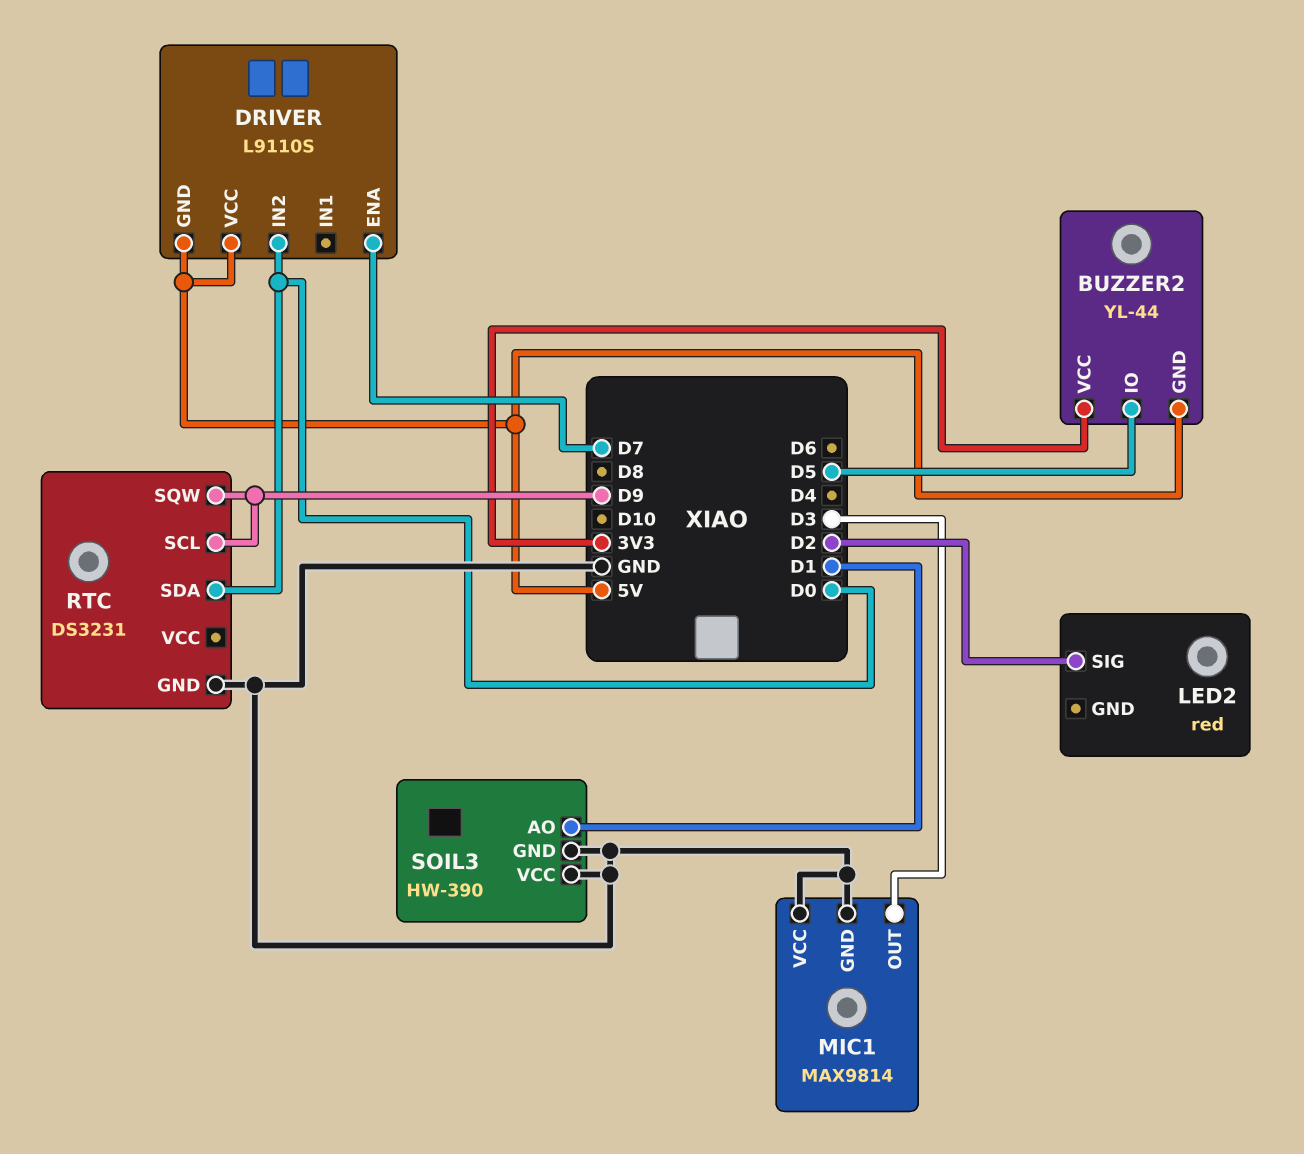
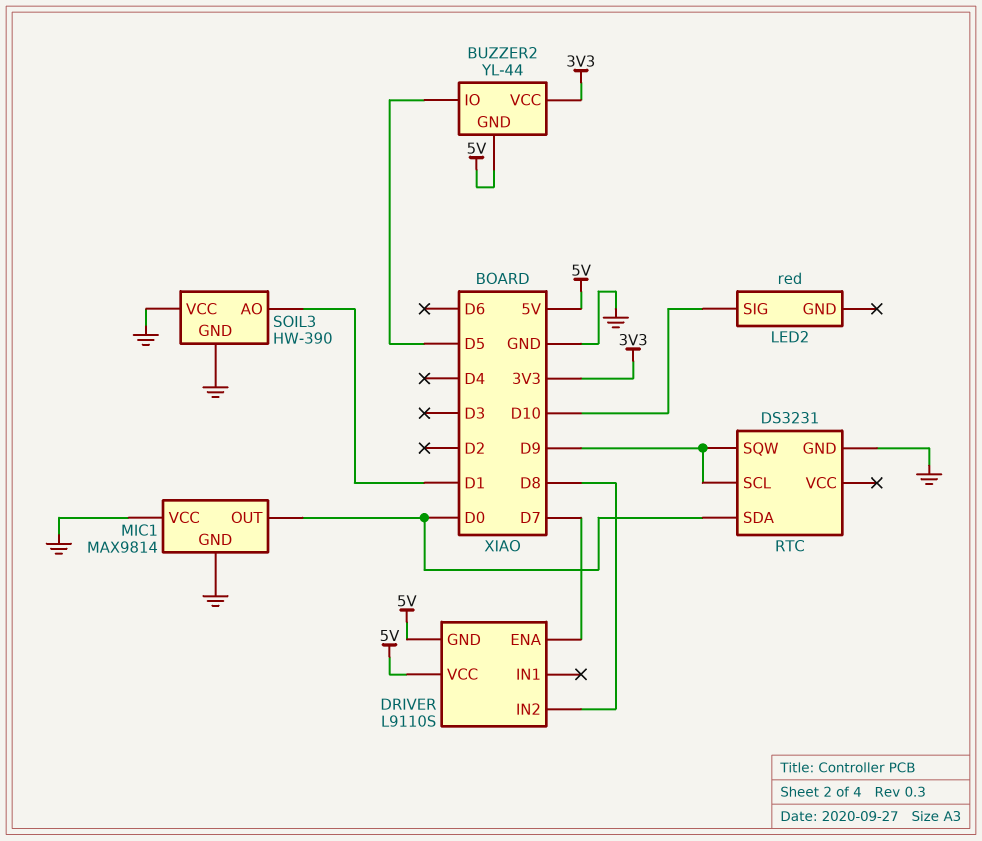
DRIVER pin IN2: D0 -> D8
LED2 pin SIG: D2 -> D10
MIC1 pin OUT: D3 -> D0

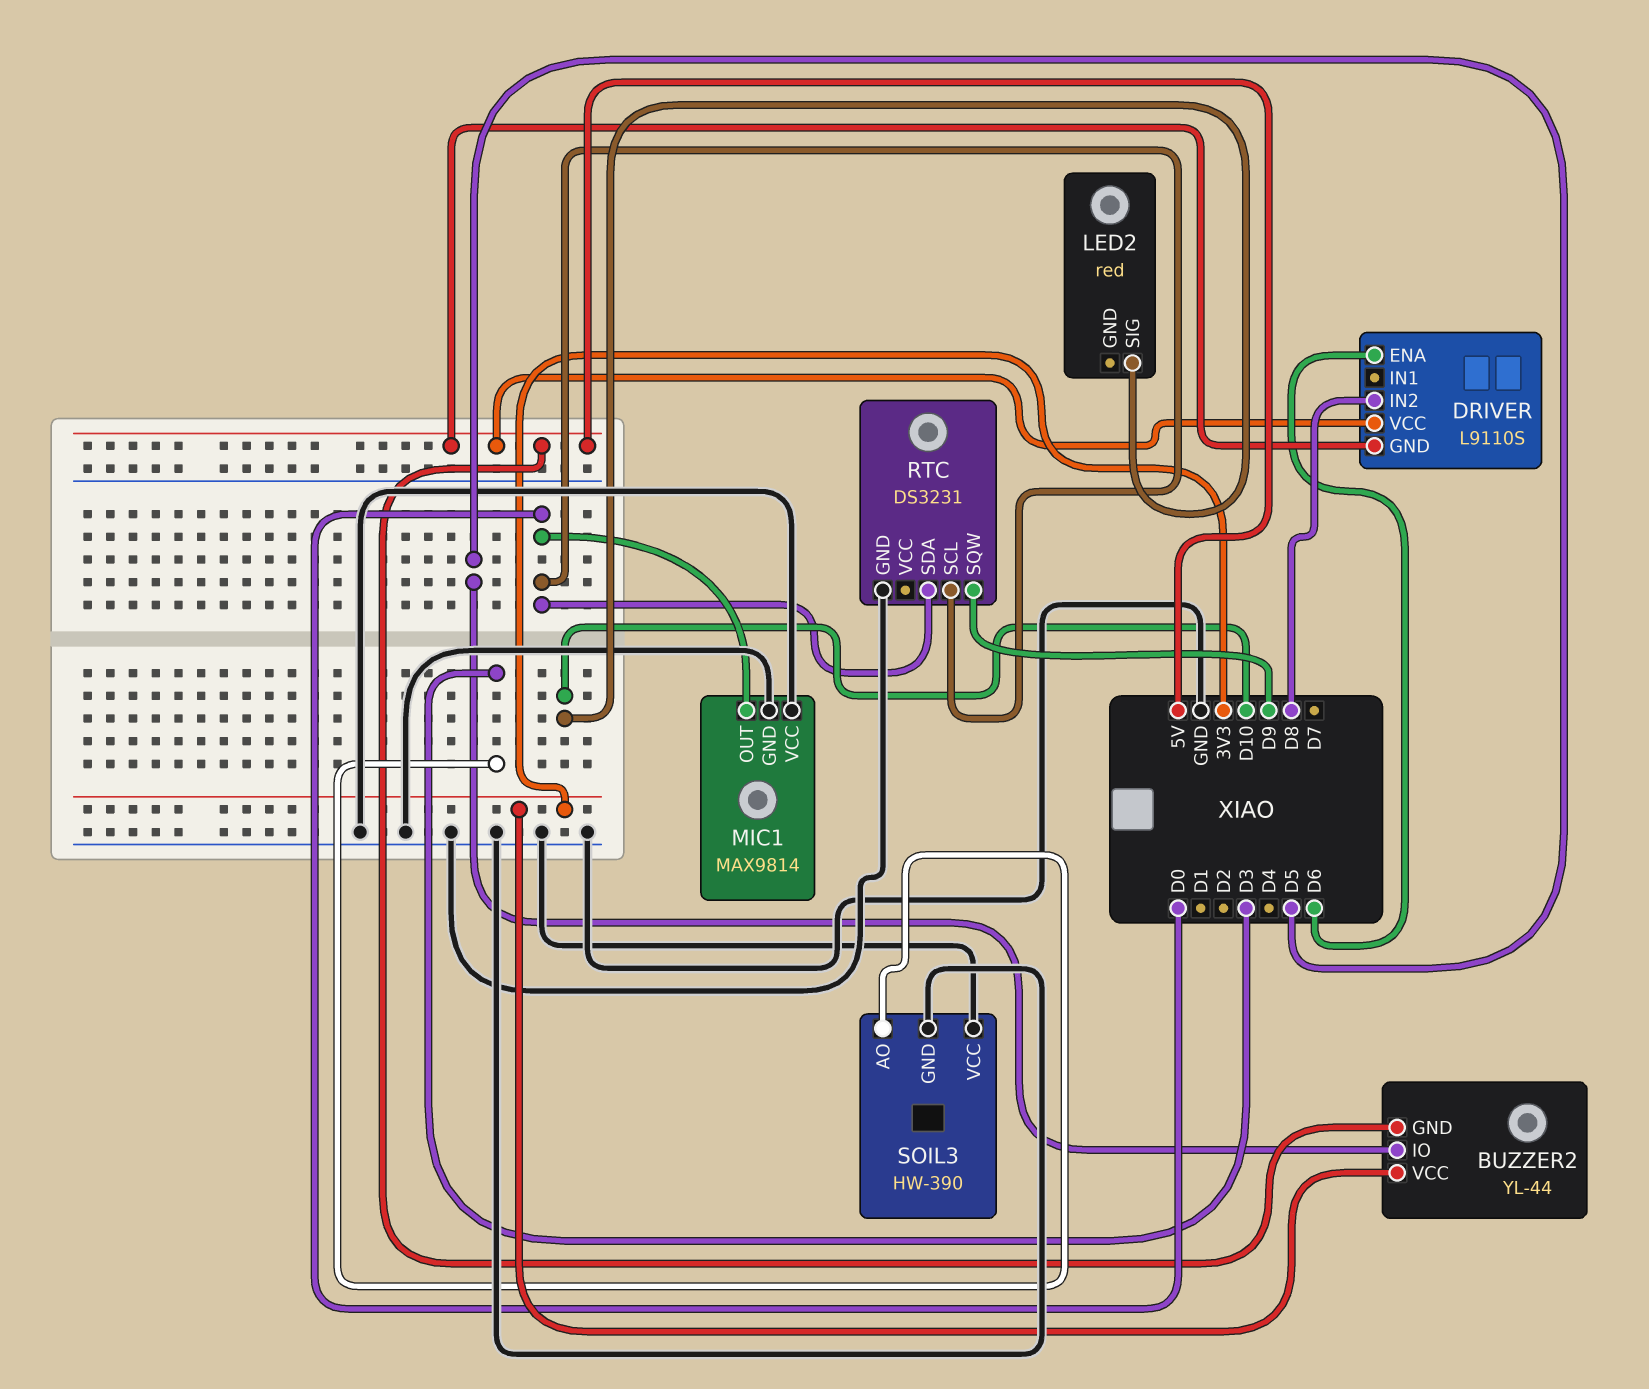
DRIVER pin ENA: D7 -> D6
RTC pin SCL: D9 -> D0
SOIL3 pin AO: D1 -> D3

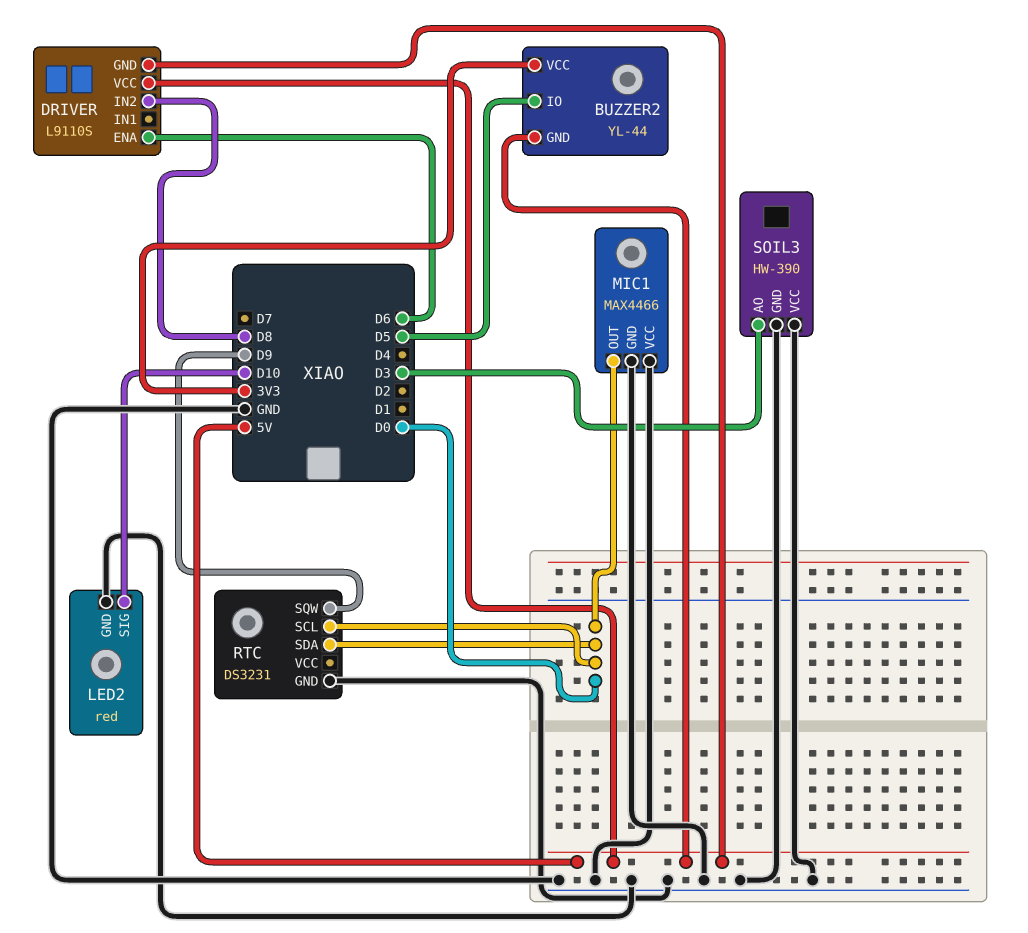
LED2 pin GND: none -> GND
MIC1: MAX9814 -> MAX4466

